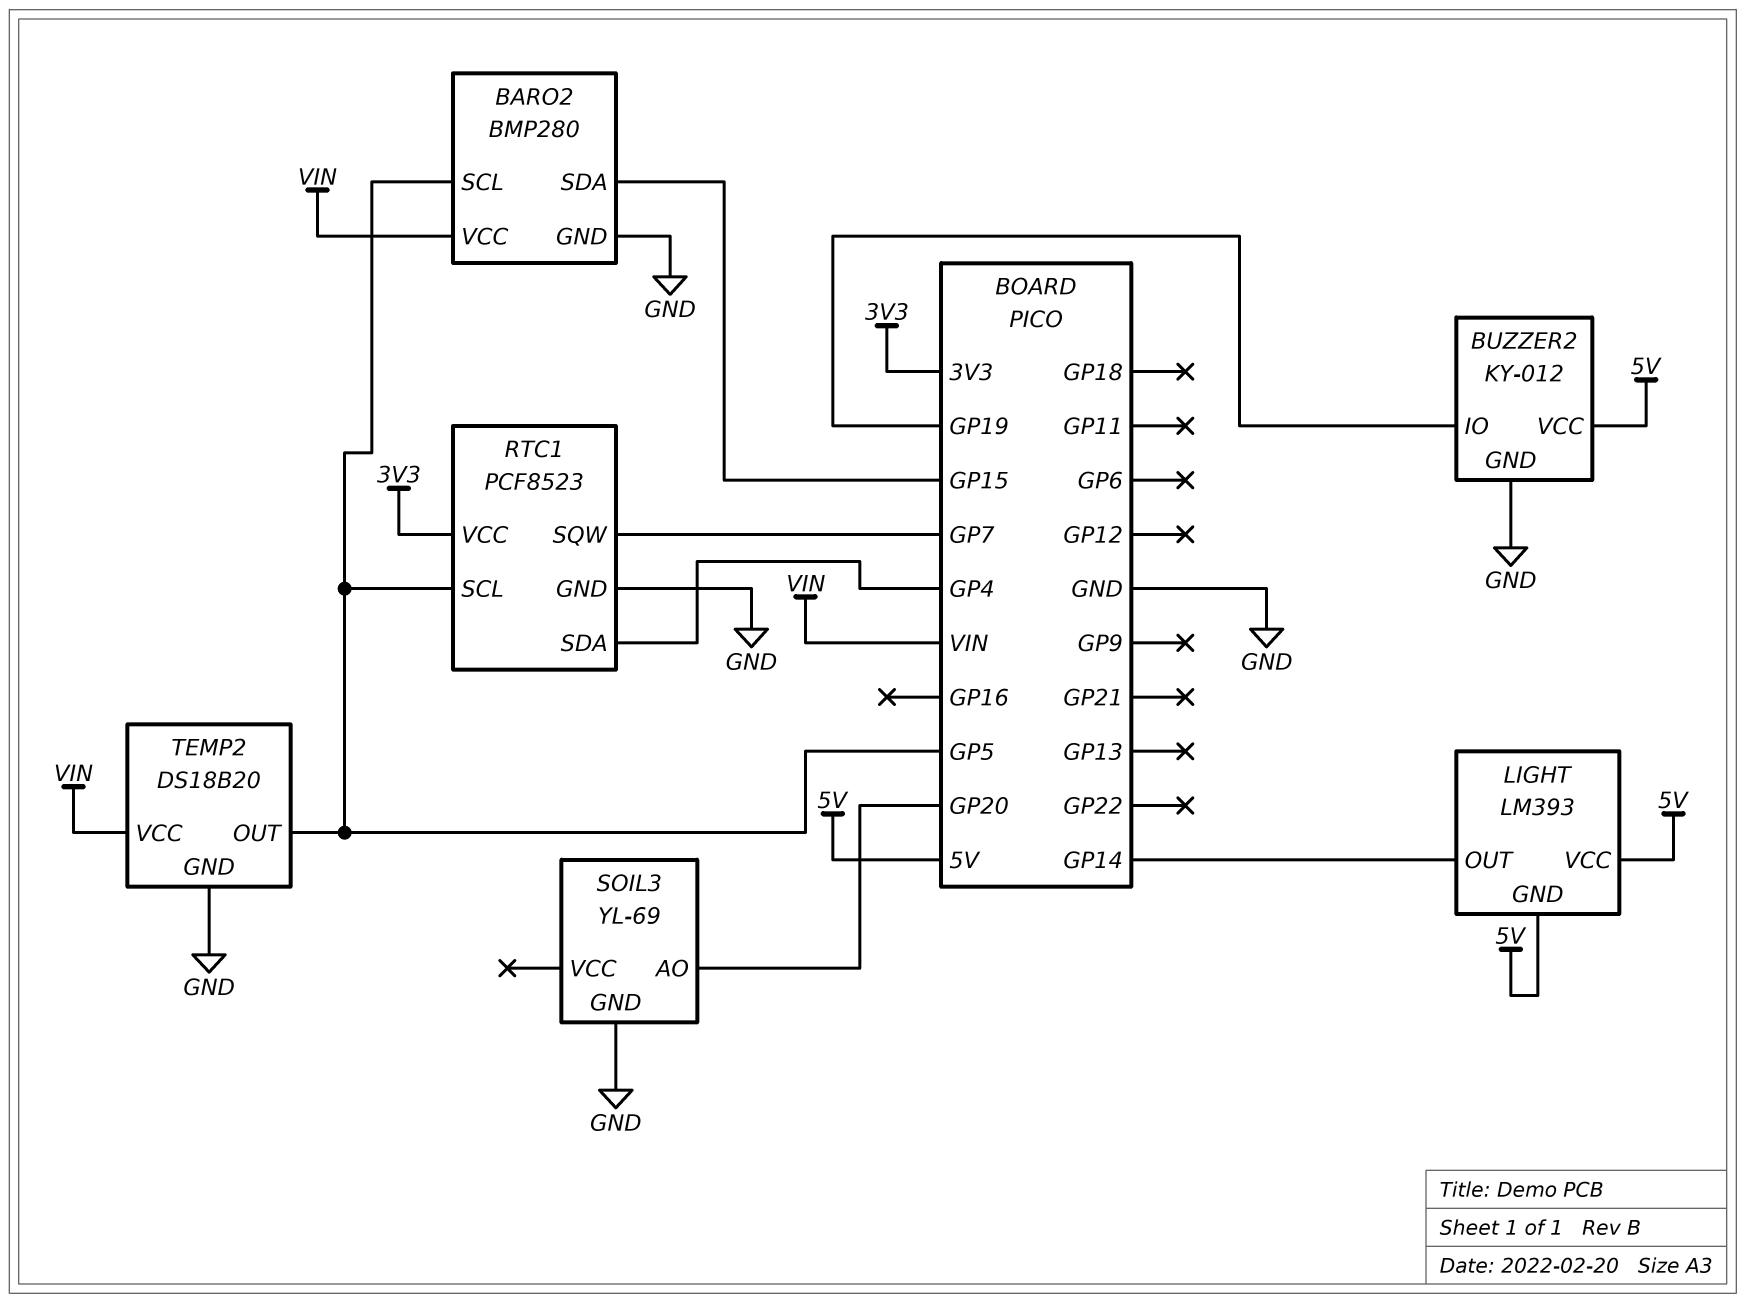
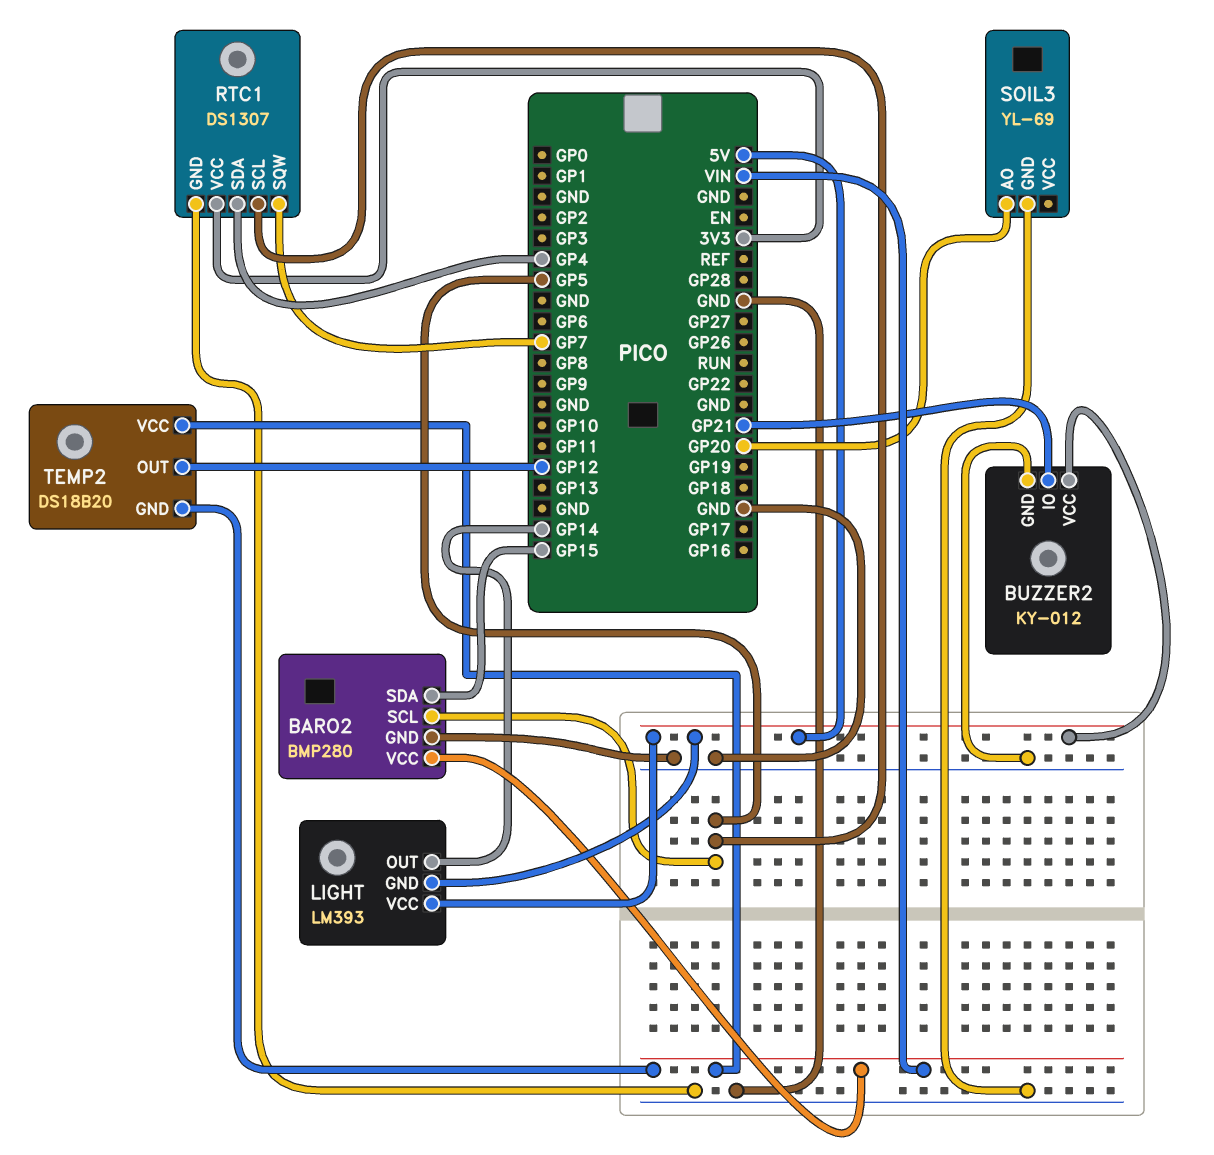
BUZZER2 pin IO: GP19 -> GP21
RTC1: PCF8523 -> DS1307
TEMP2 pin GND: GND -> VIN
TEMP2 pin OUT: GP5 -> GP12

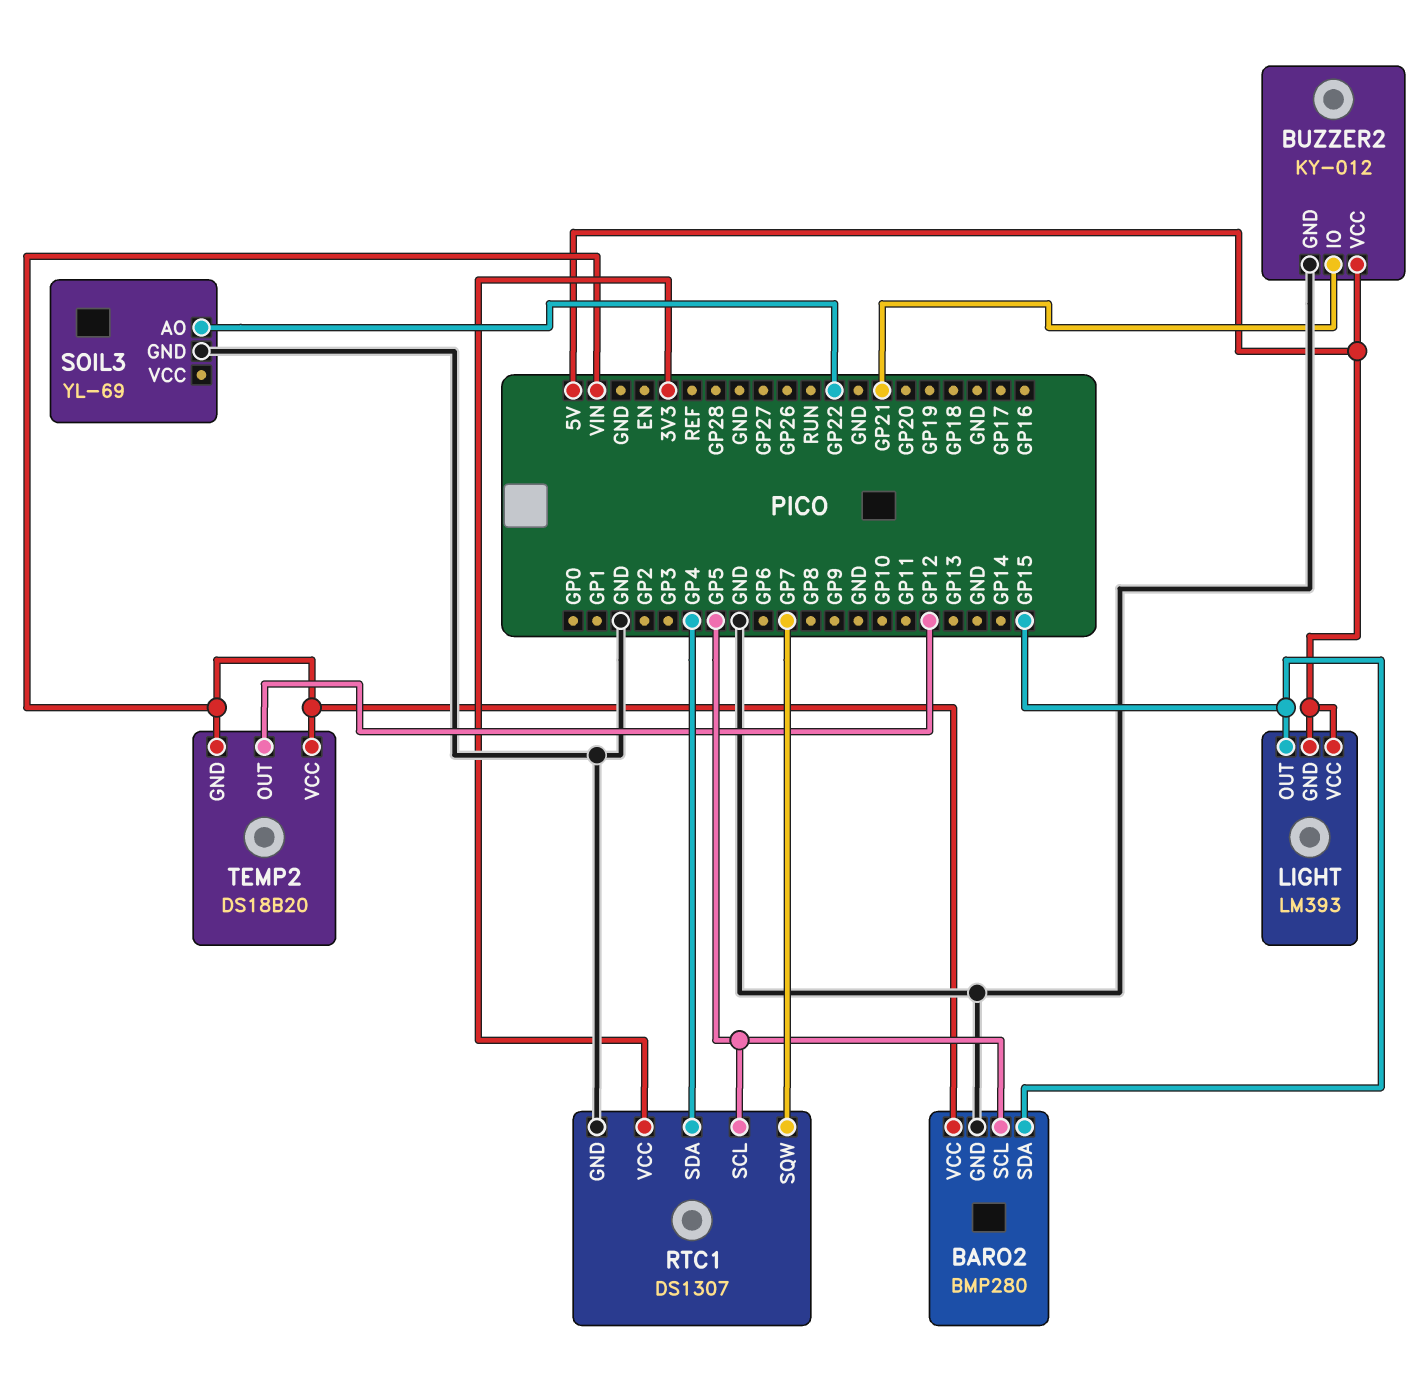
LIGHT pin OUT: GP14 -> GP15
SOIL3 pin AO: GP20 -> GP22

